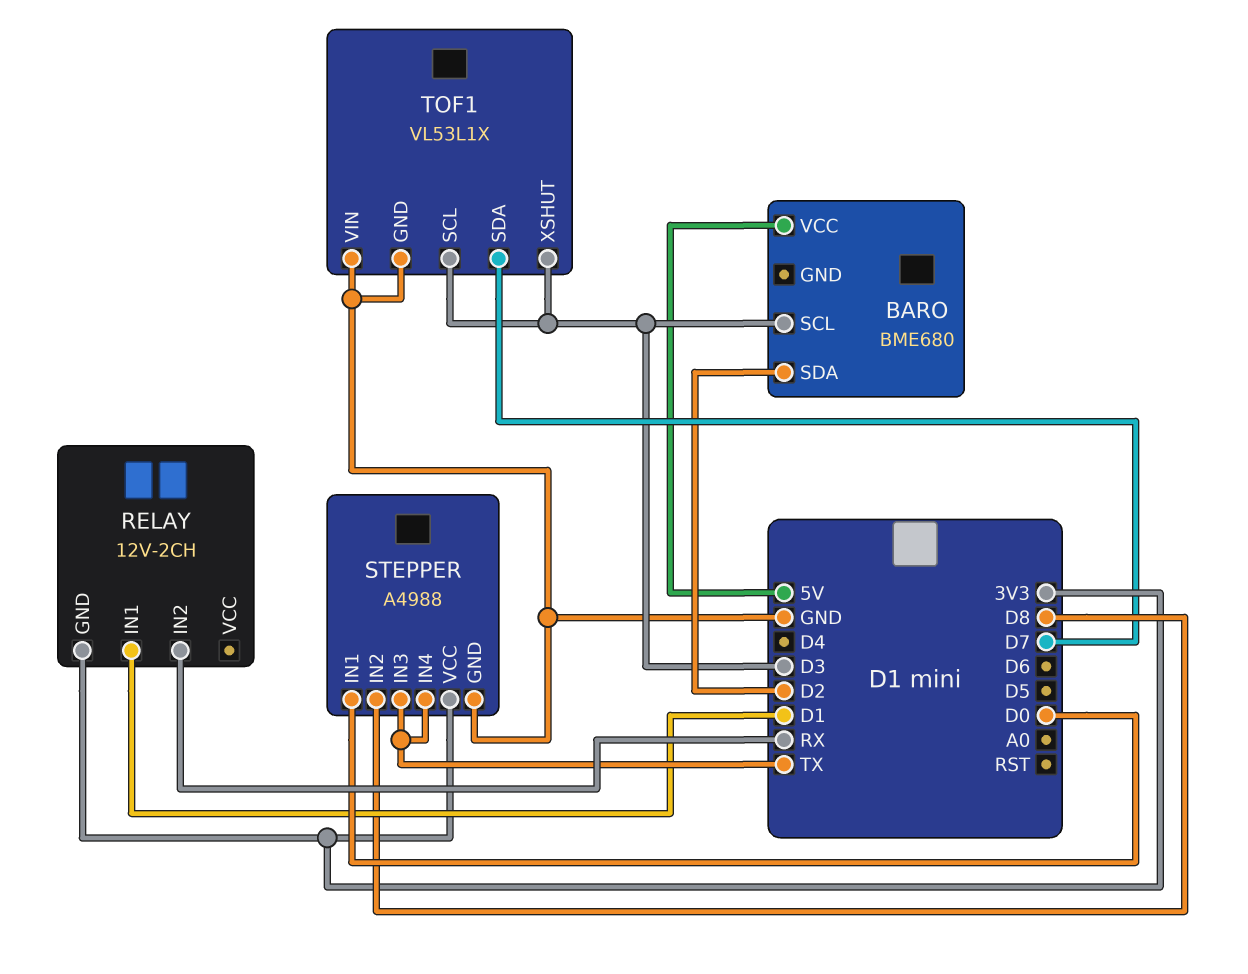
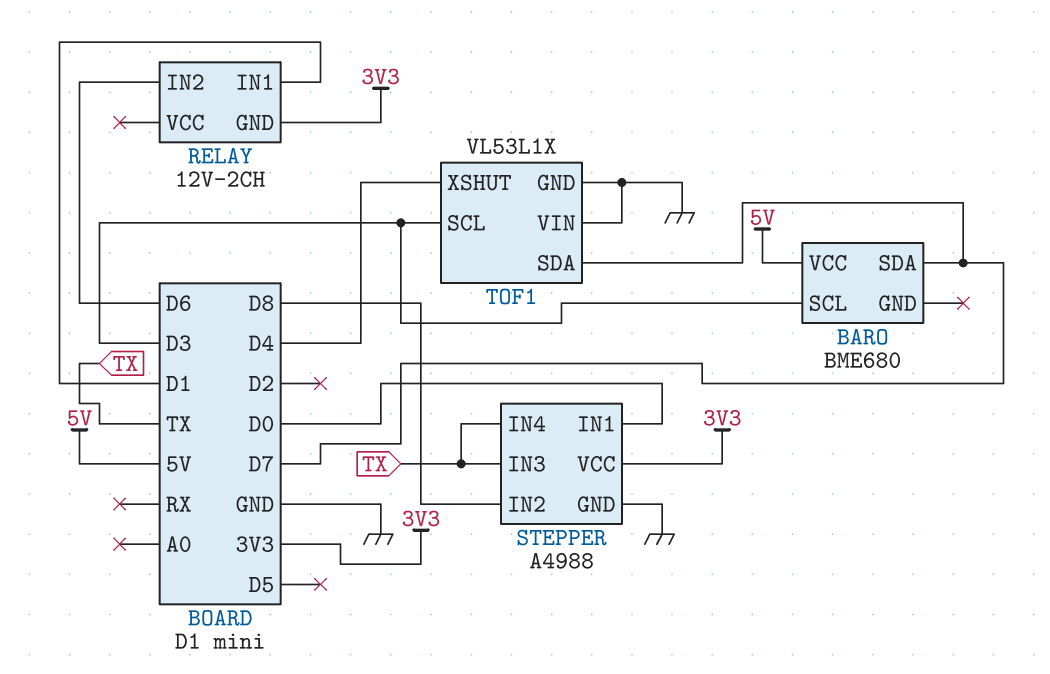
BARO pin SDA: D2 -> D7
RELAY pin IN2: RX -> D6
TOF1 pin XSHUT: D3 -> D4

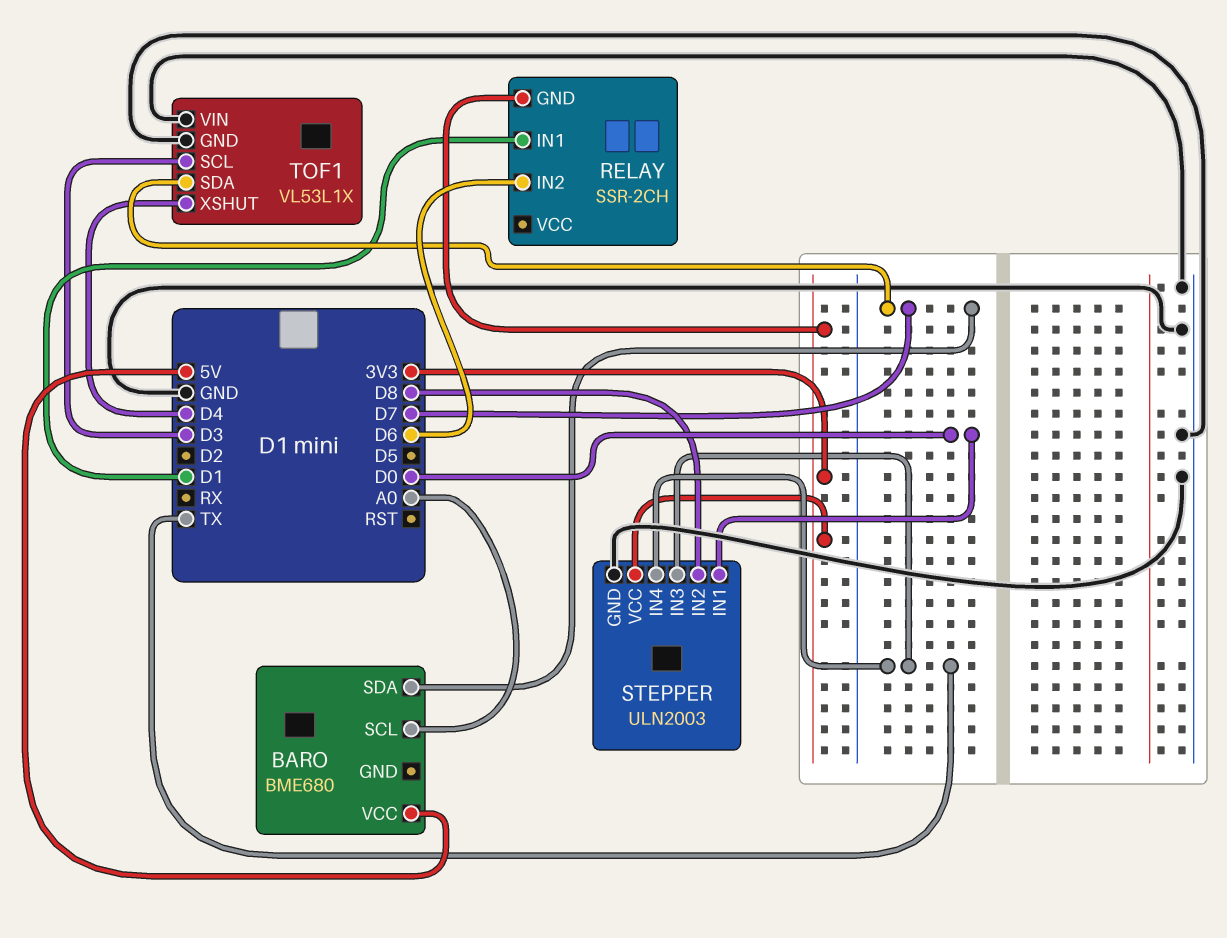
BARO pin SCL: D3 -> A0
RELAY: 12V-2CH -> SSR-2CH
STEPPER: A4988 -> ULN2003

